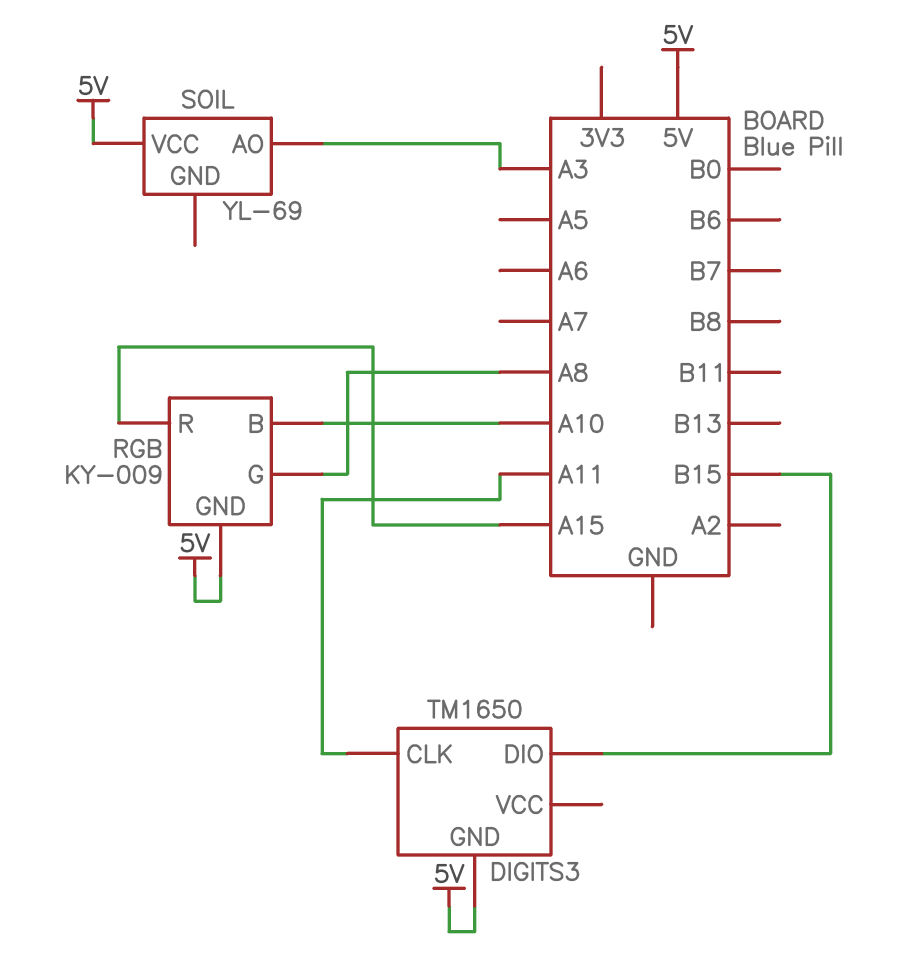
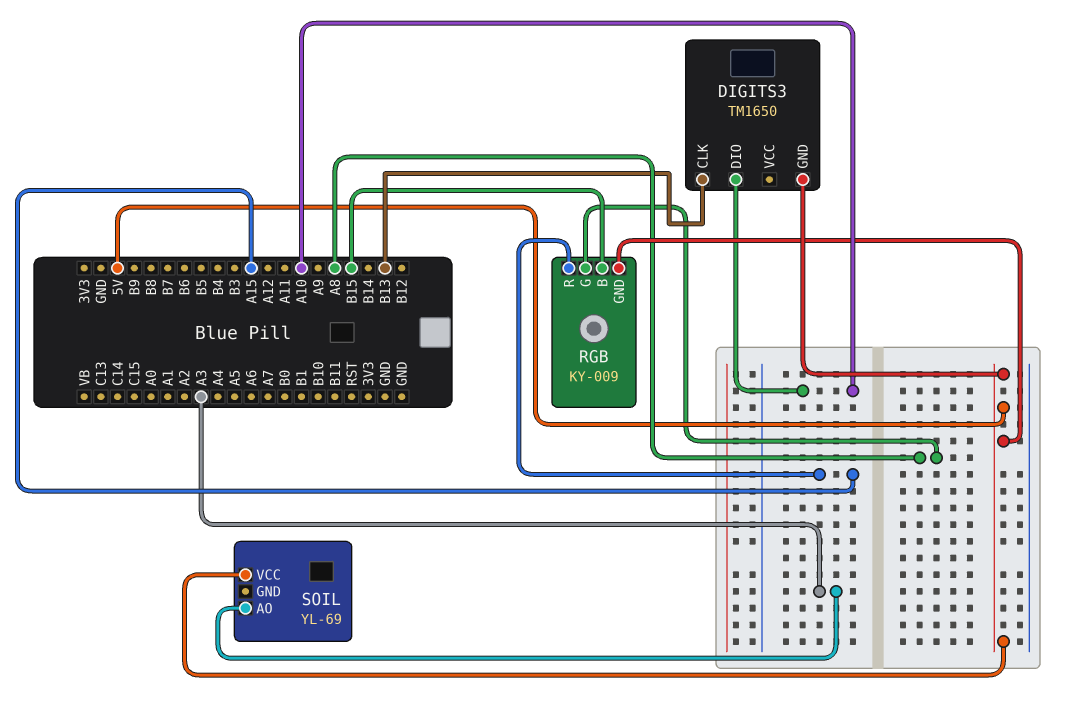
DIGITS3 pin CLK: A11 -> B13
DIGITS3 pin DIO: B15 -> A10
RGB pin B: A10 -> B15

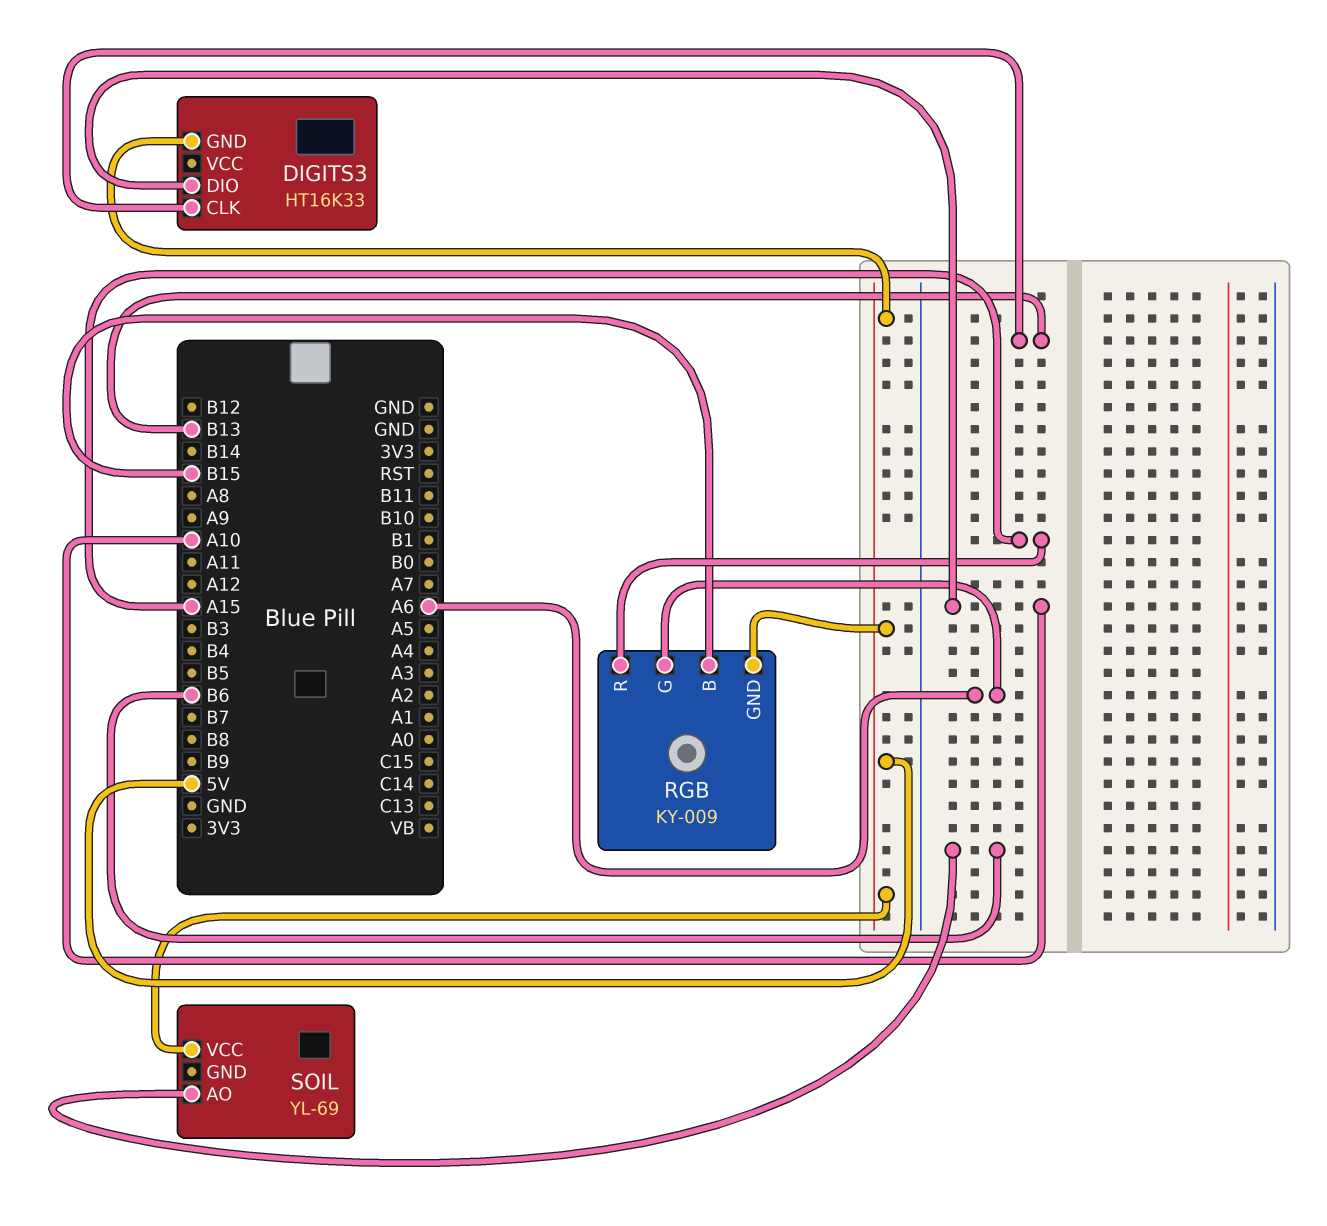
DIGITS3: TM1650 -> HT16K33
RGB pin G: A8 -> A6
SOIL pin AO: A3 -> B6

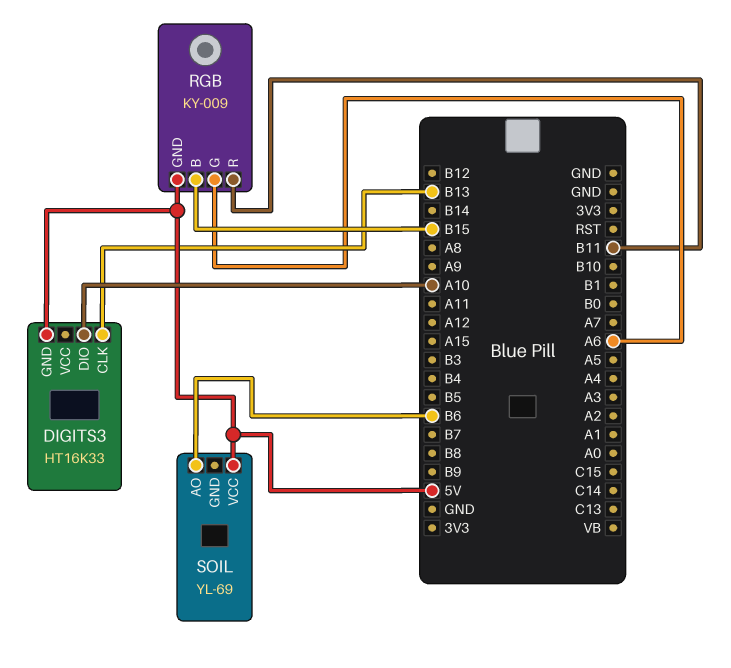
RGB pin R: A15 -> B11

